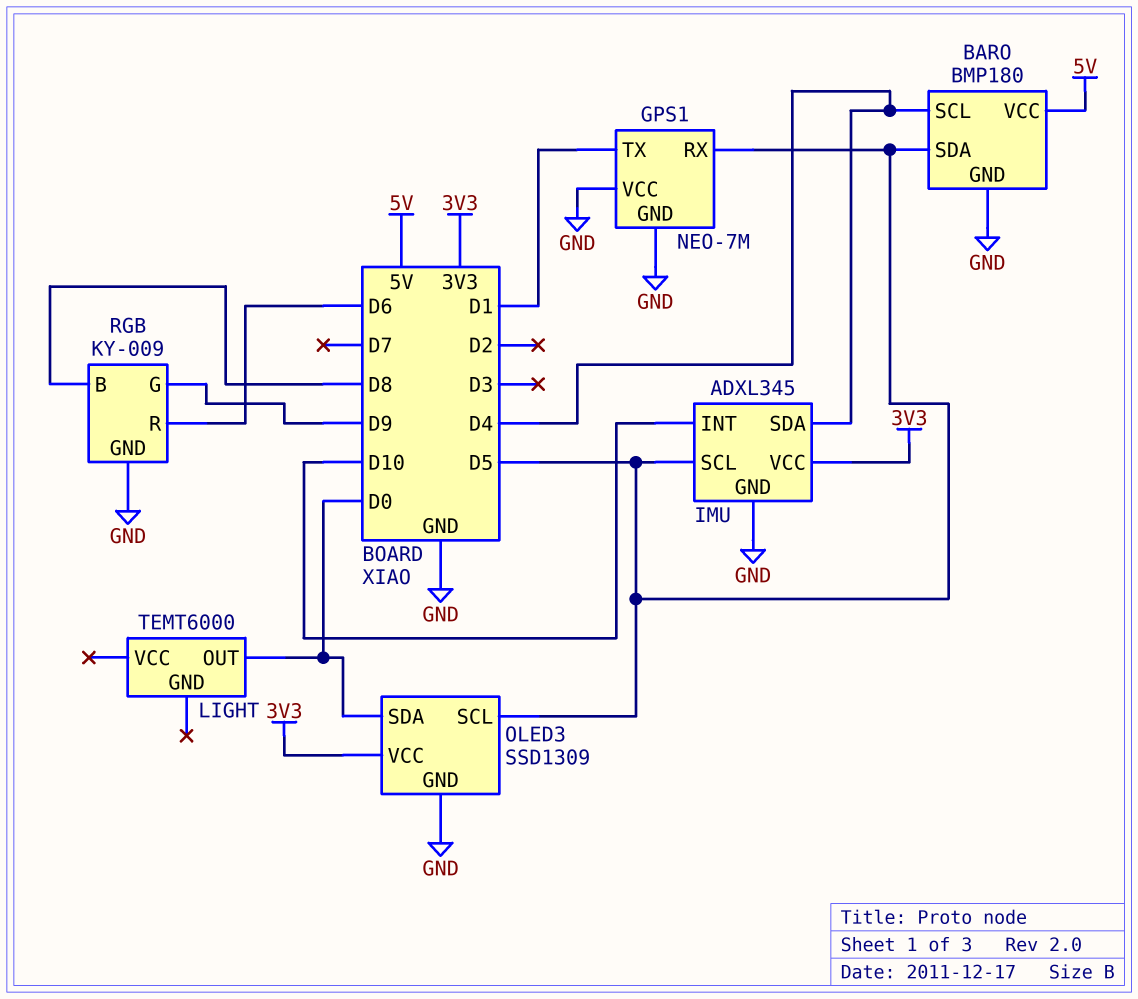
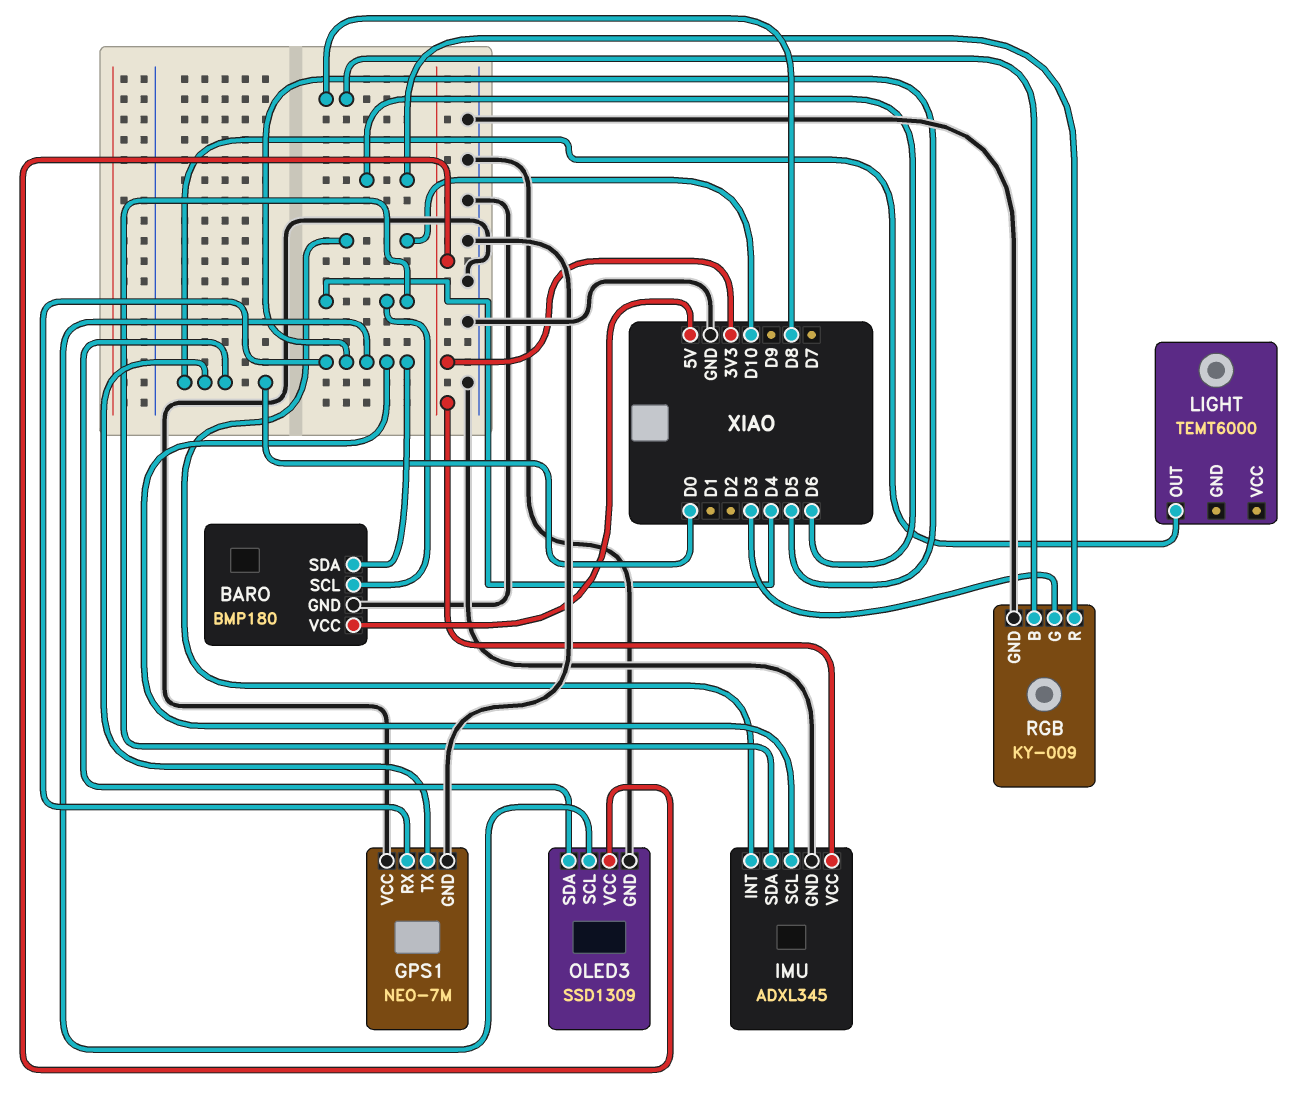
GPS1 pin TX: D1 -> D0
RGB pin G: D9 -> D3

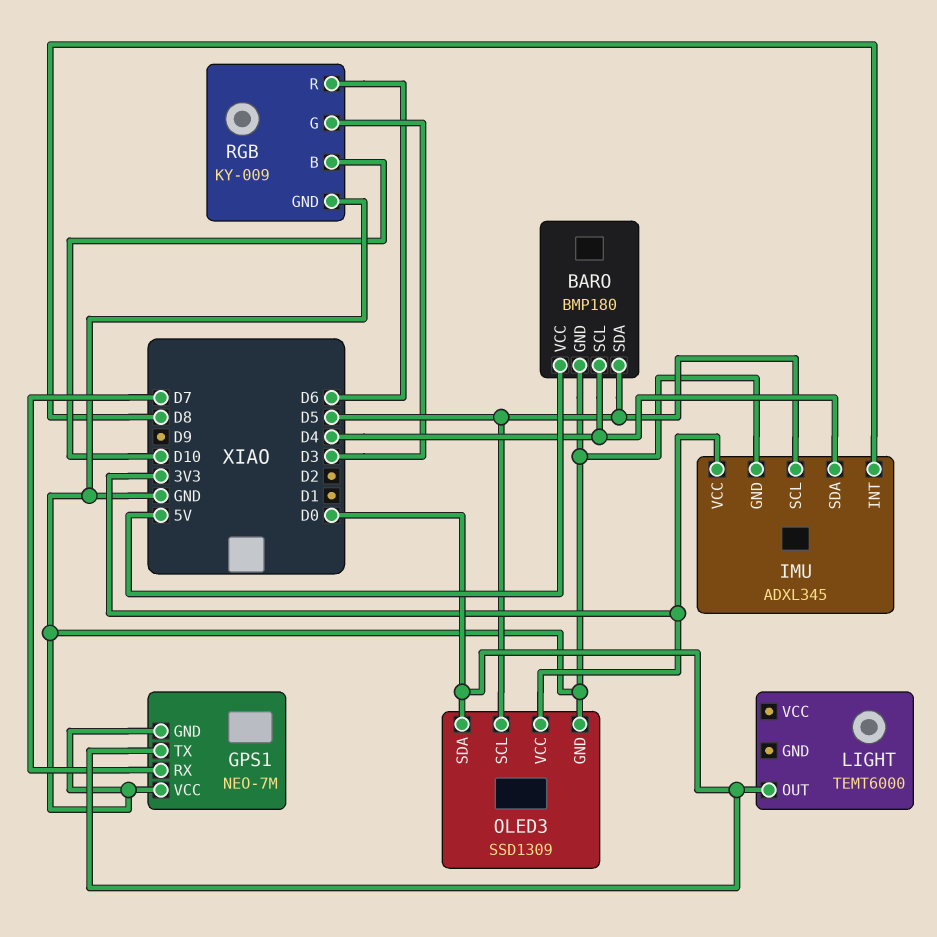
GPS1 pin RX: D5 -> D7
IMU pin INT: D10 -> D8
RGB pin B: D8 -> D10

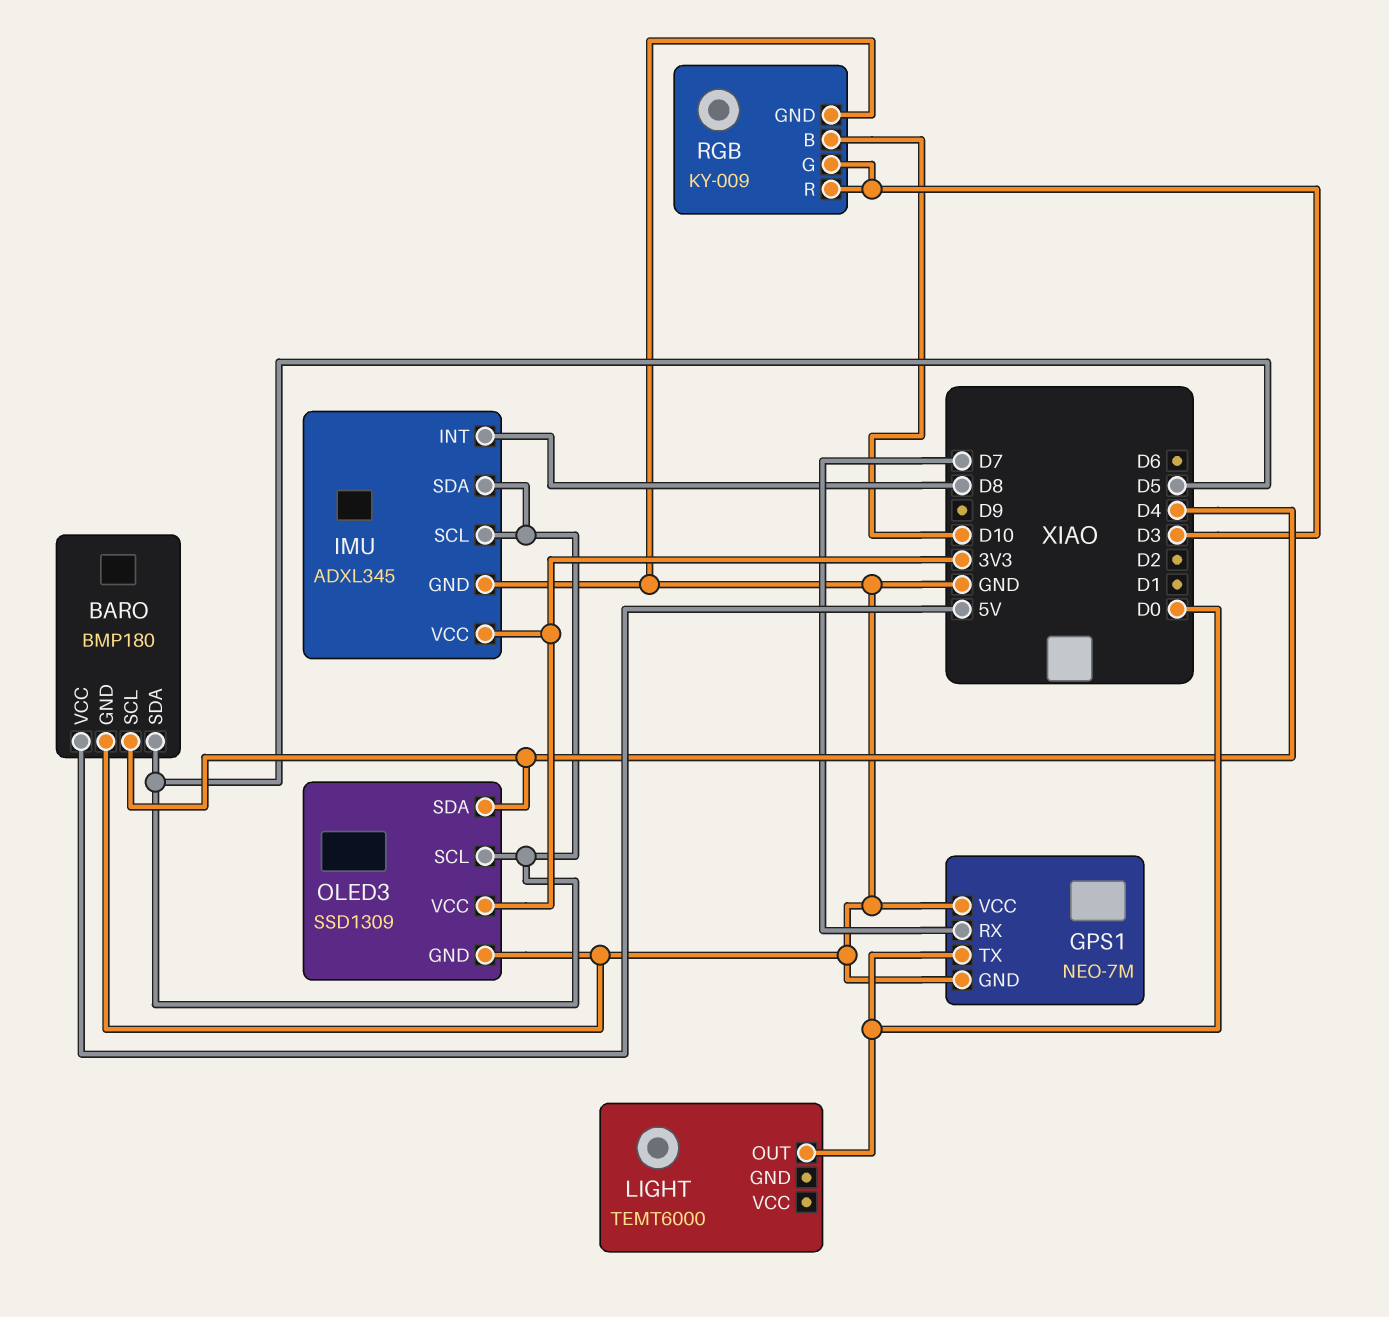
IMU pin SDA: D4 -> D5
OLED3 pin SDA: D0 -> D4
RGB pin R: D6 -> D3

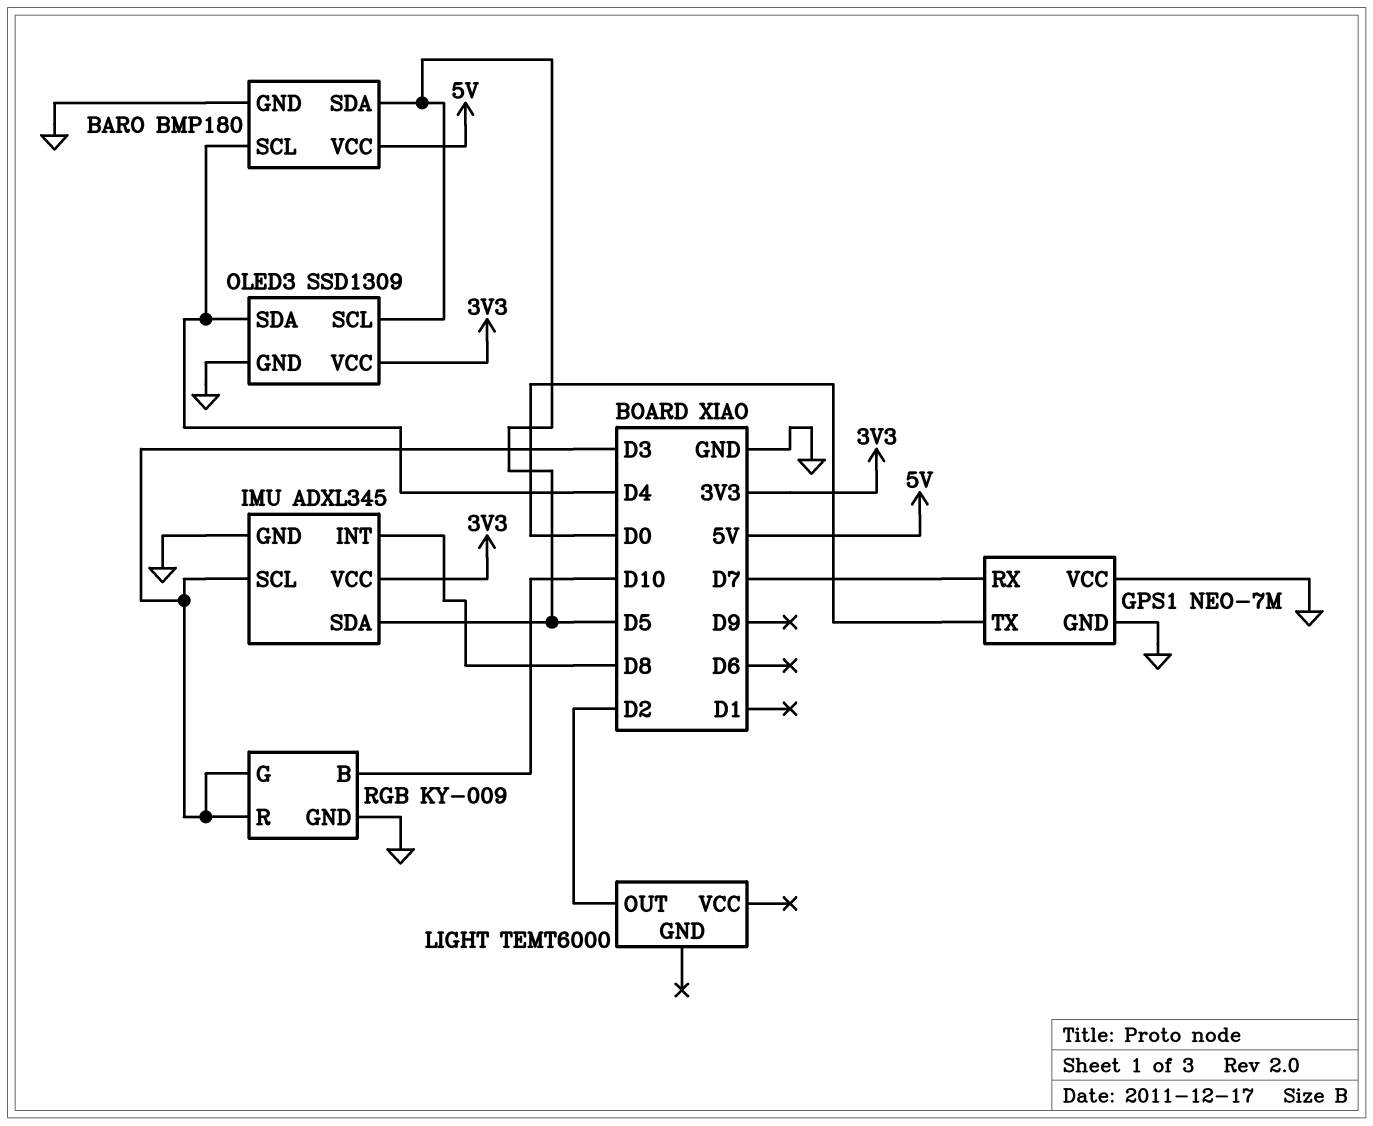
IMU pin SCL: D5 -> D3
LIGHT pin OUT: D0 -> D2

